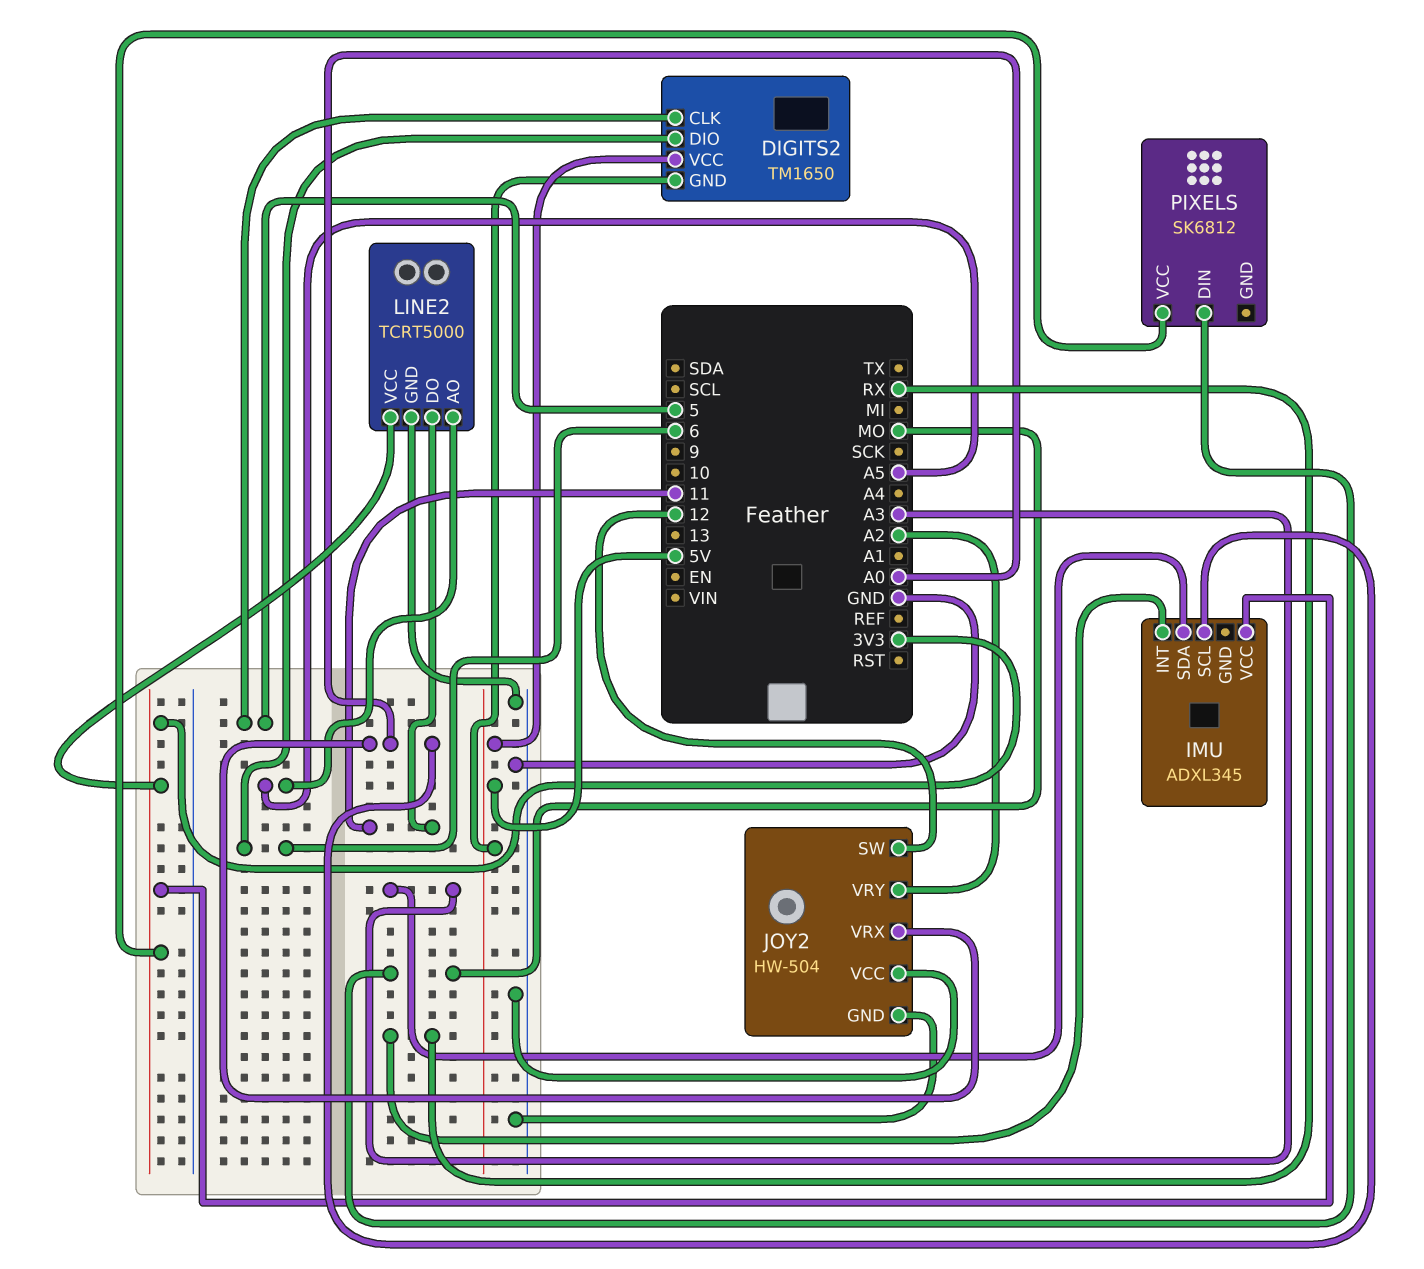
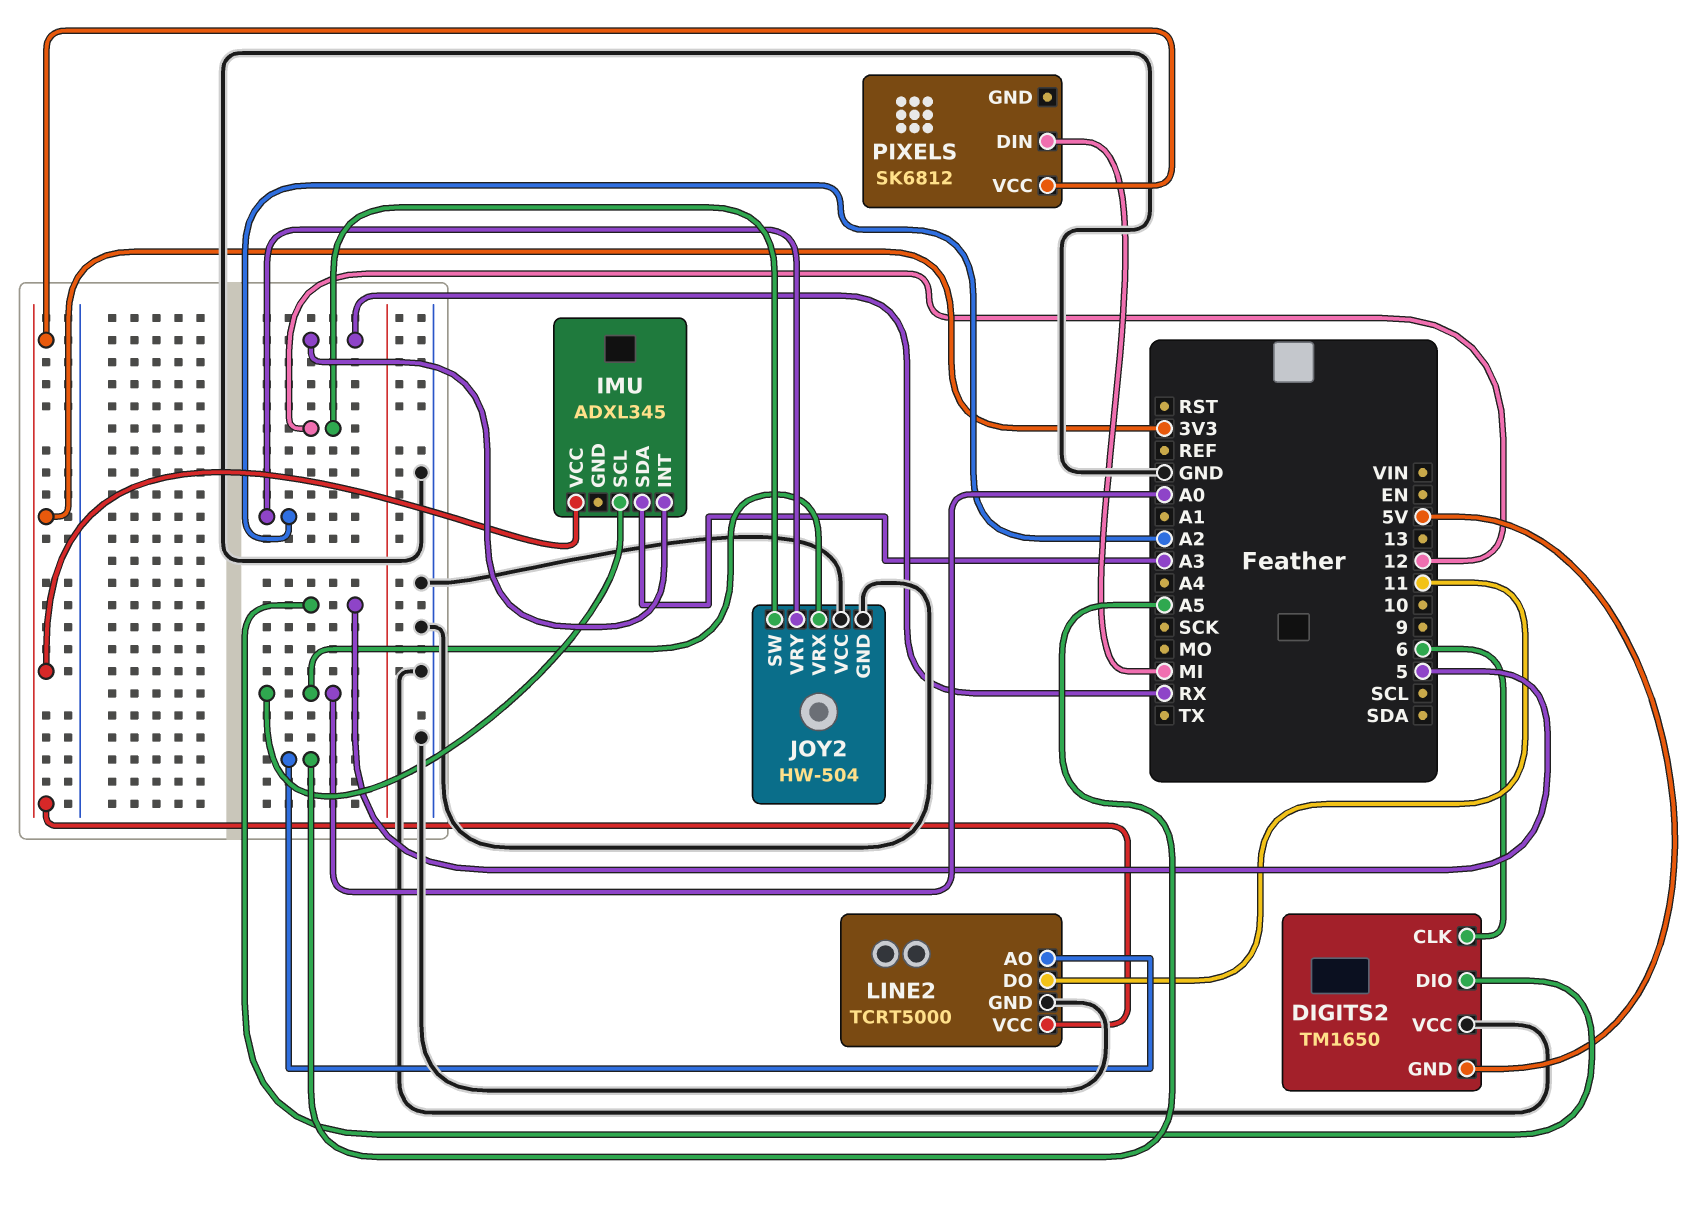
DIGITS2 pin CLK: 5 -> 6
DIGITS2 pin DIO: 6 -> 5
DIGITS2 pin VCC: 5V -> GND
PIXELS pin DIN: MO -> MI

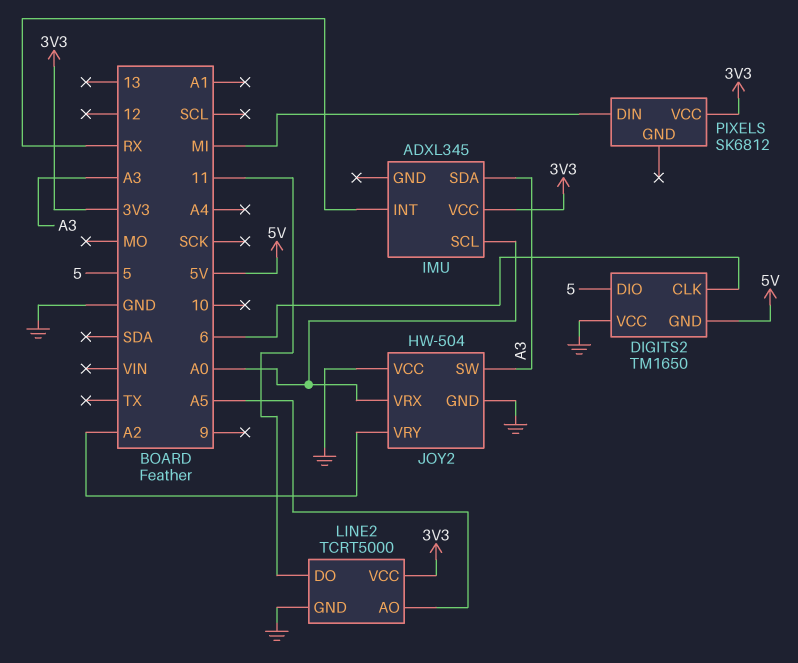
JOY2 pin SW: 12 -> A3

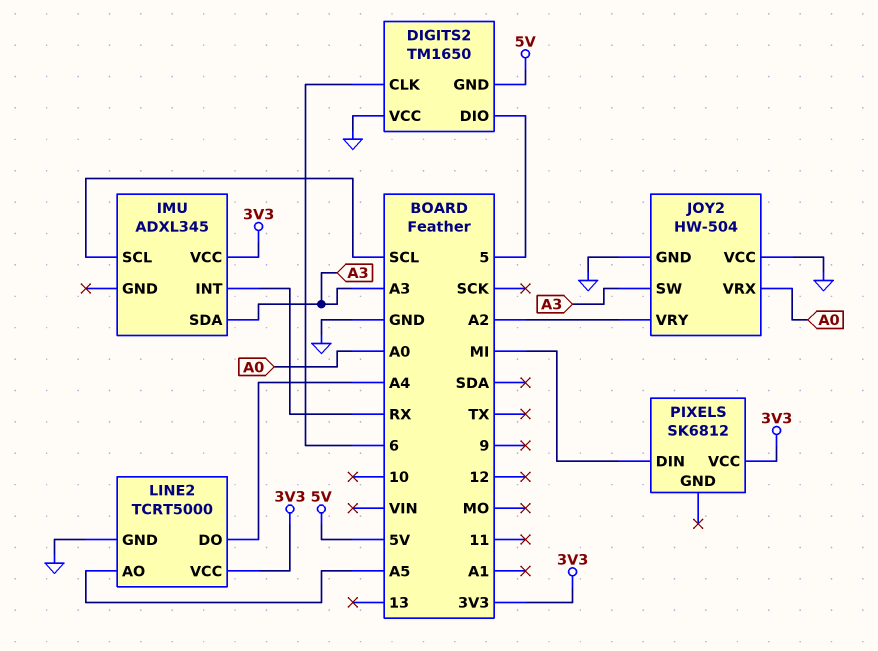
IMU pin SCL: A0 -> SCL
LINE2 pin DO: 11 -> A4

